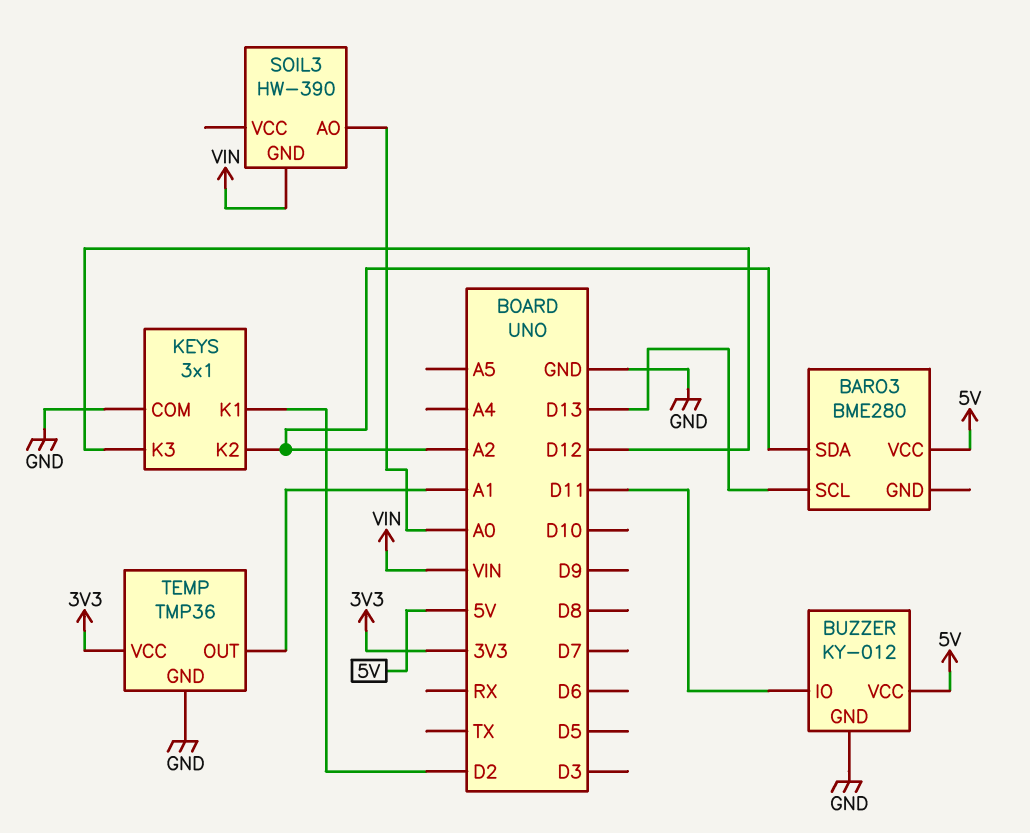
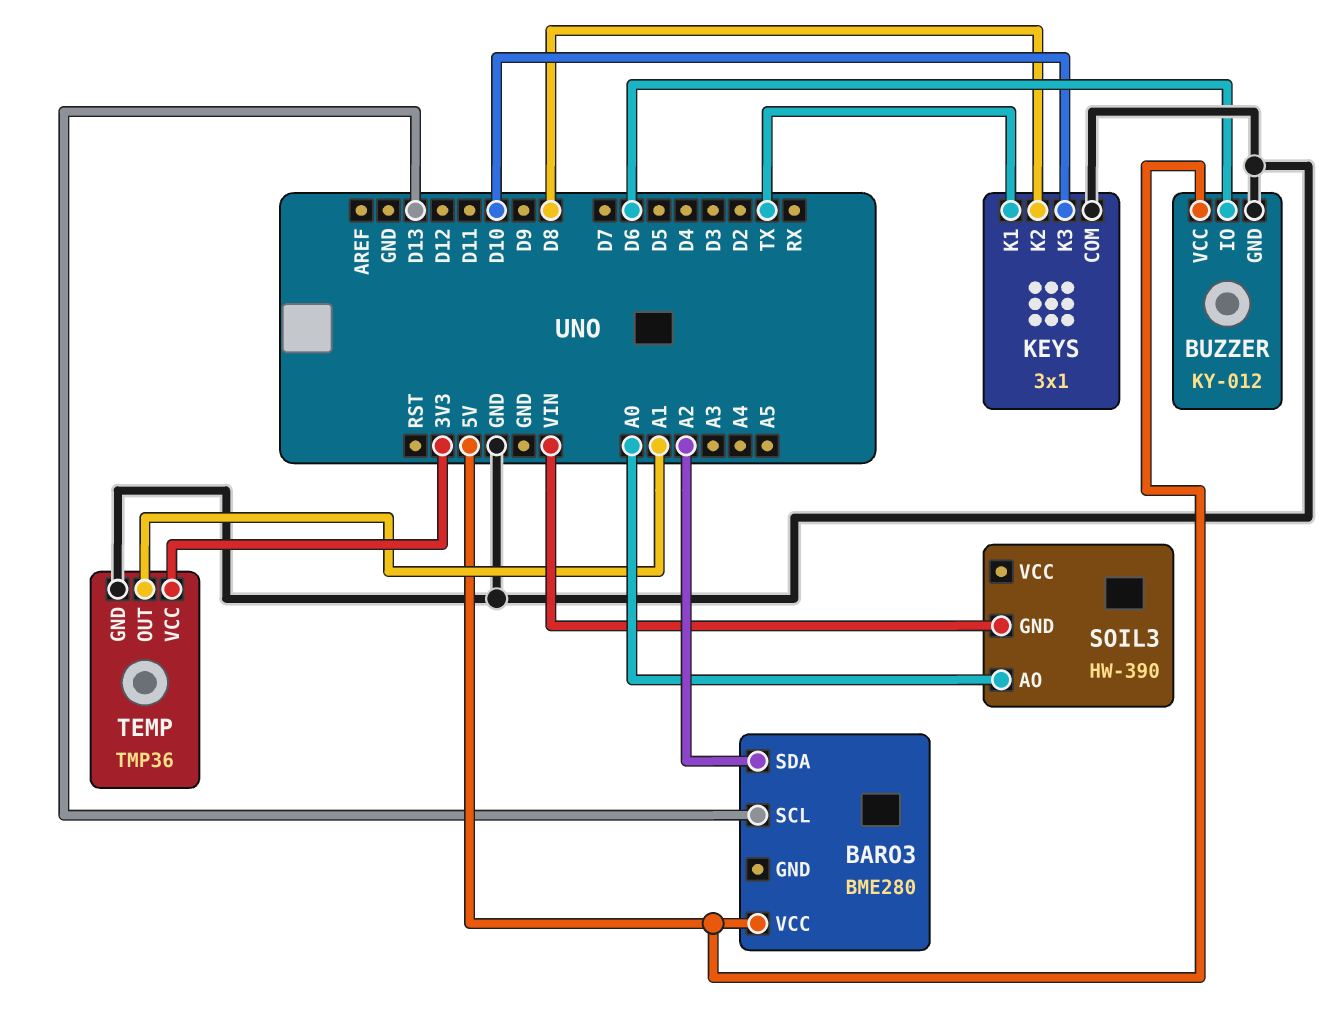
BUZZER pin IO: D11 -> D6
KEYS pin K1: D2 -> TX
KEYS pin K2: A2 -> D8
KEYS pin K3: D12 -> D10

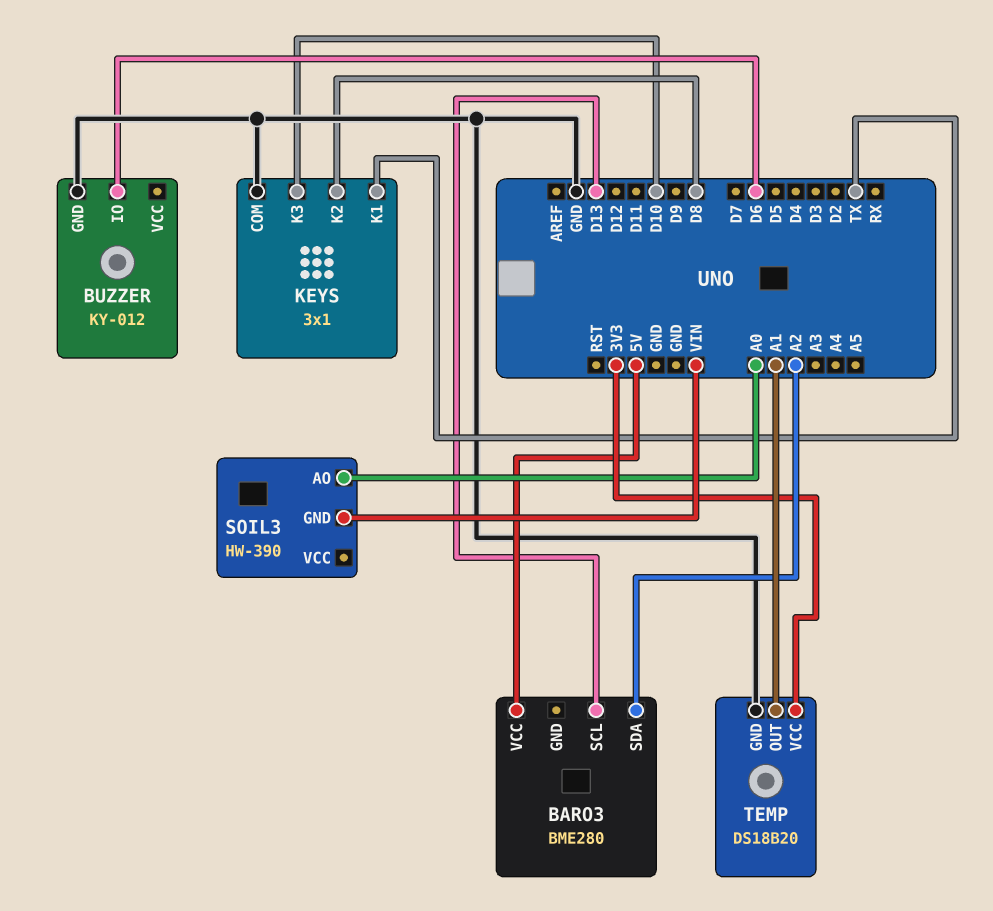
BUZZER pin VCC: 5V -> none
TEMP: TMP36 -> DS18B20

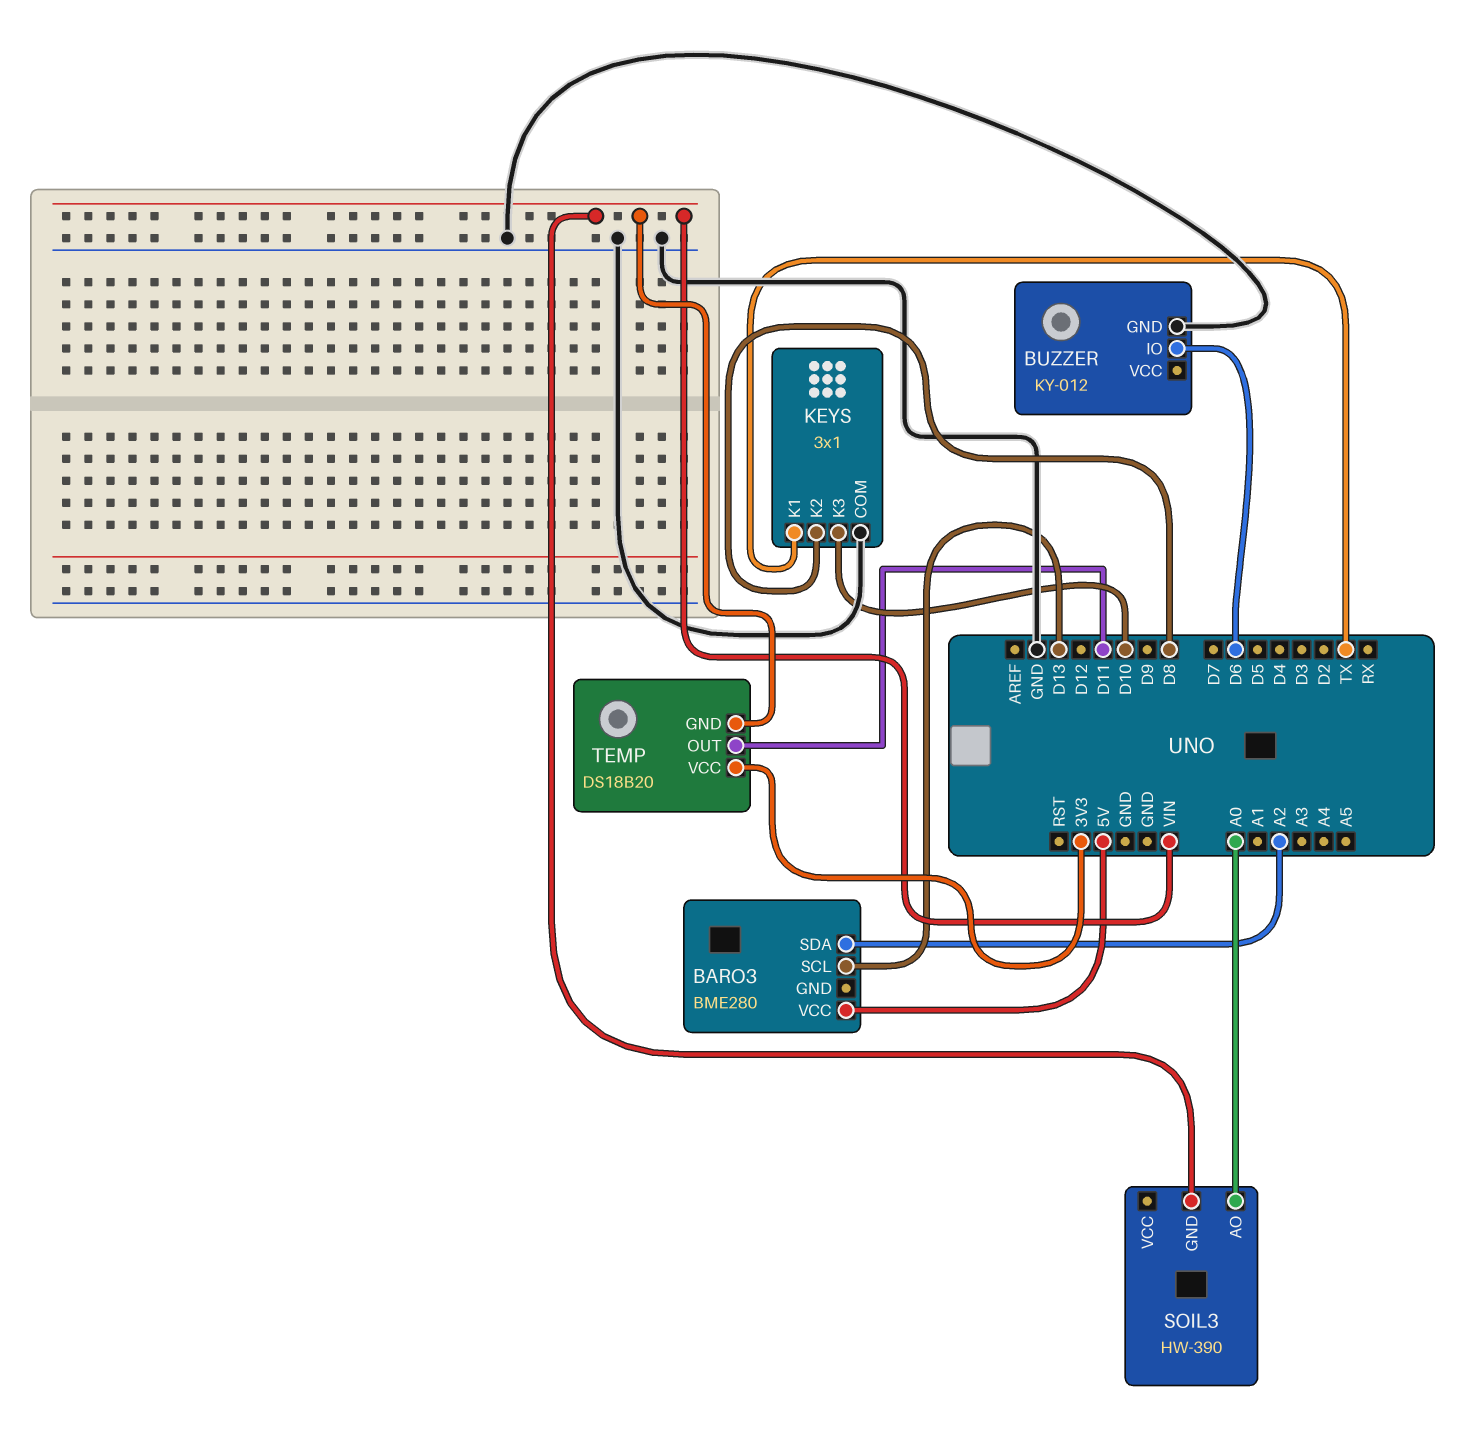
TEMP pin GND: GND -> VIN
TEMP pin OUT: A1 -> D11

